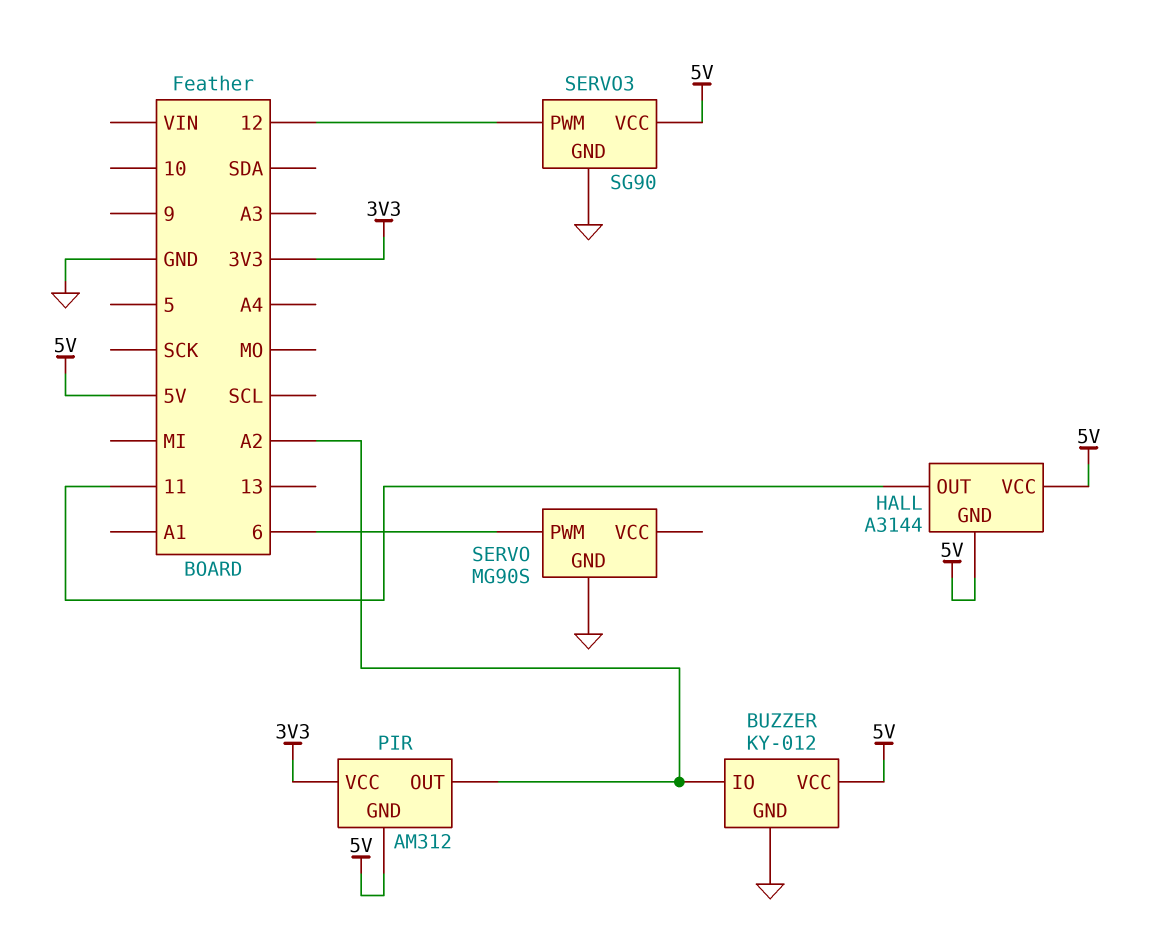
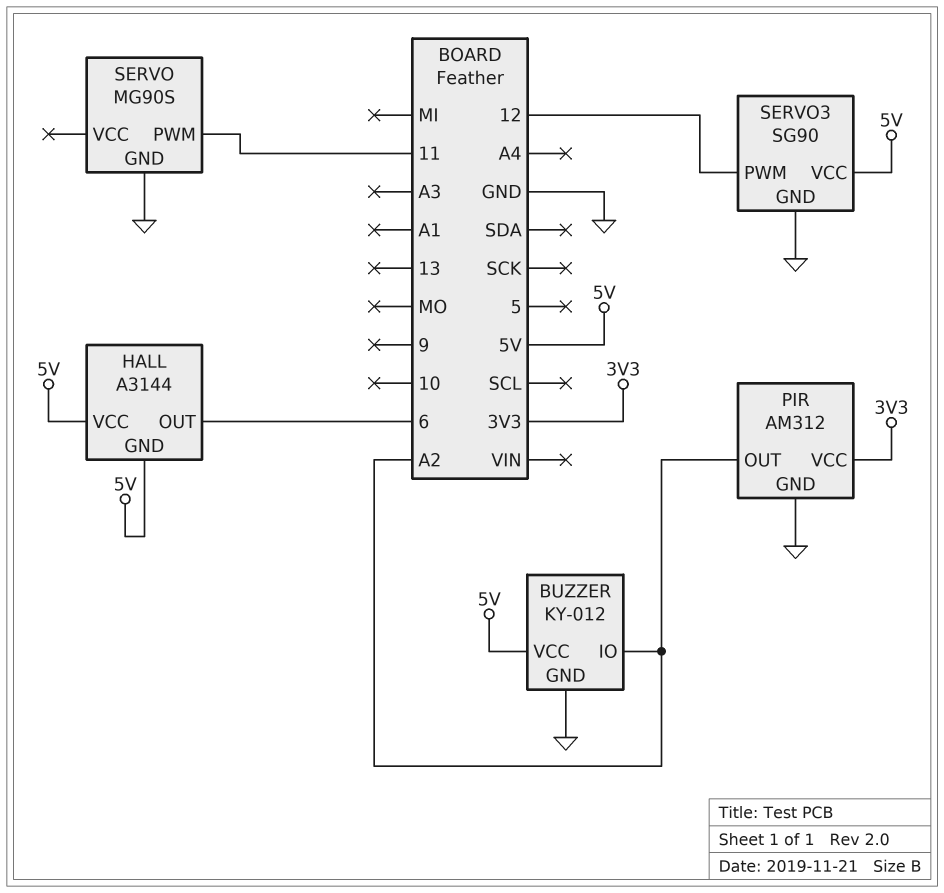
HALL pin OUT: 11 -> 6
PIR pin GND: 5V -> GND
SERVO pin PWM: 6 -> 11

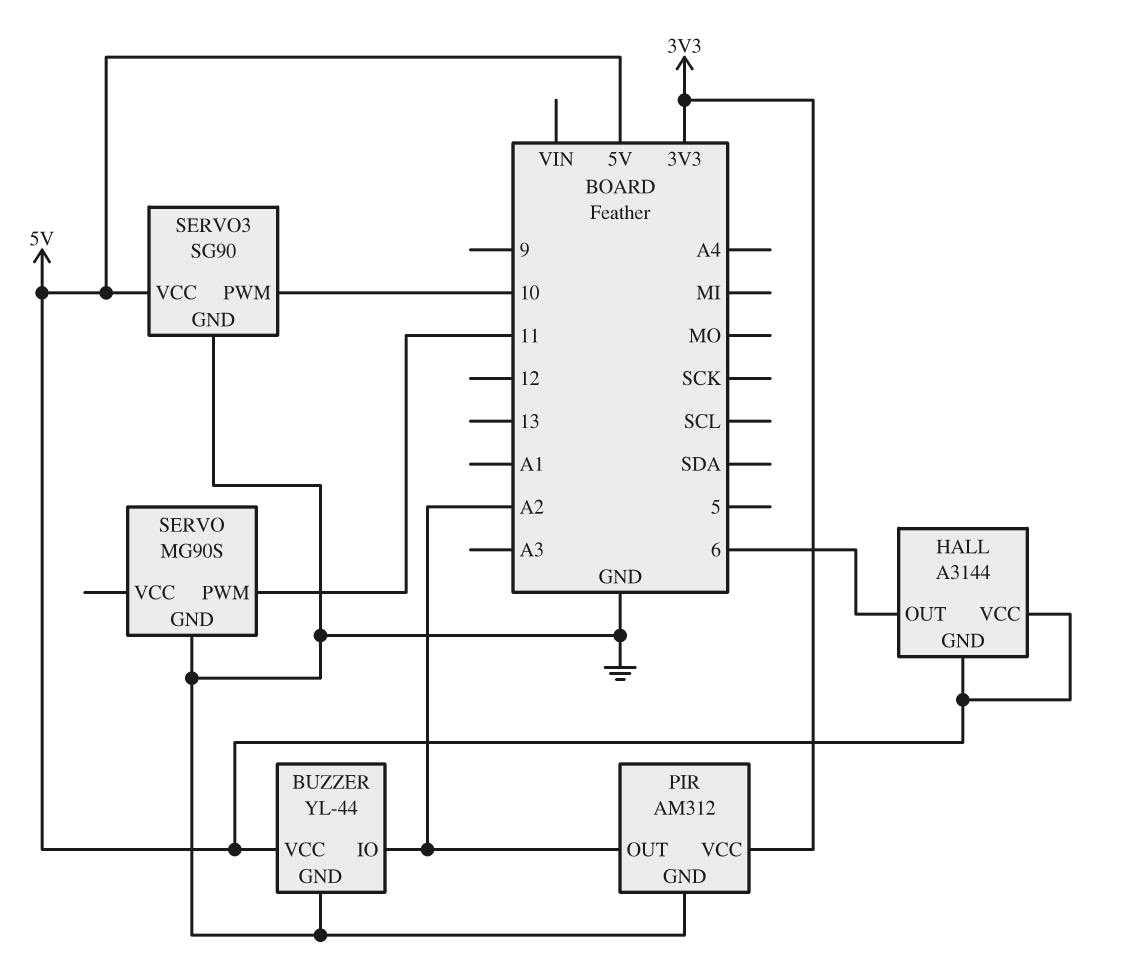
BUZZER: KY-012 -> YL-44
SERVO3 pin PWM: 12 -> 10

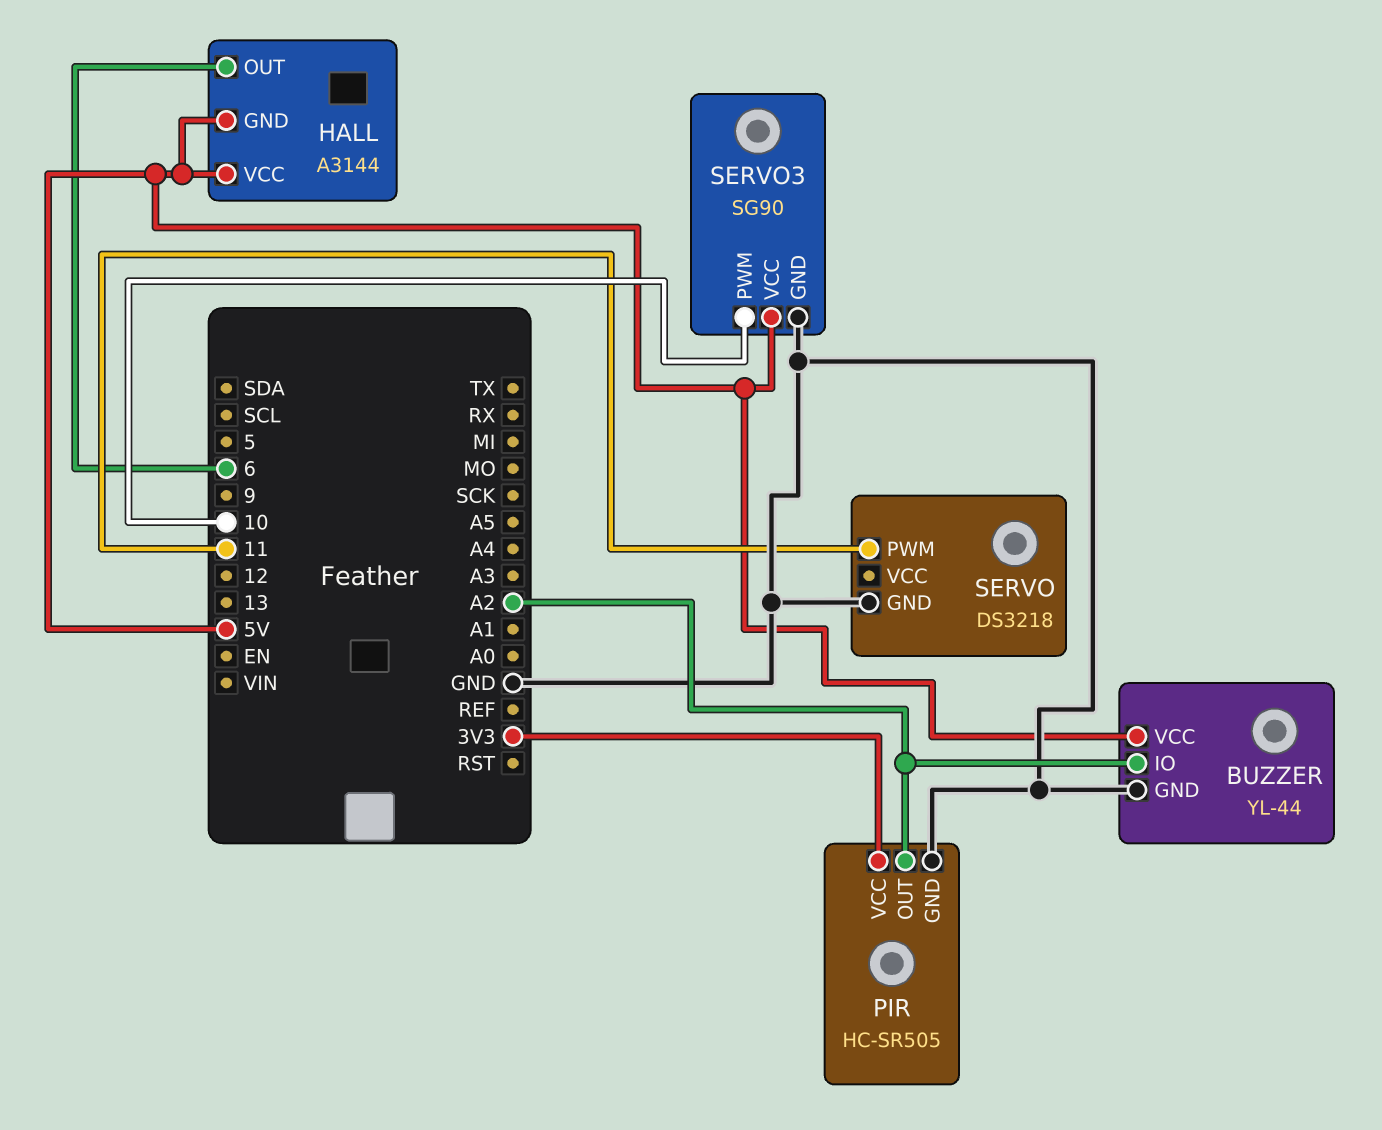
PIR: AM312 -> HC-SR505
SERVO: MG90S -> DS3218

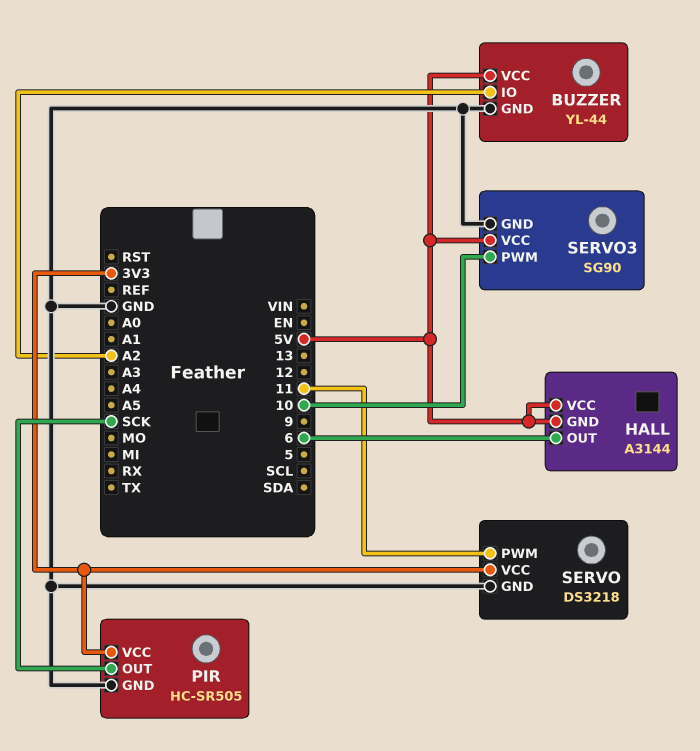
PIR pin OUT: A2 -> SCK
SERVO pin VCC: none -> 3V3

